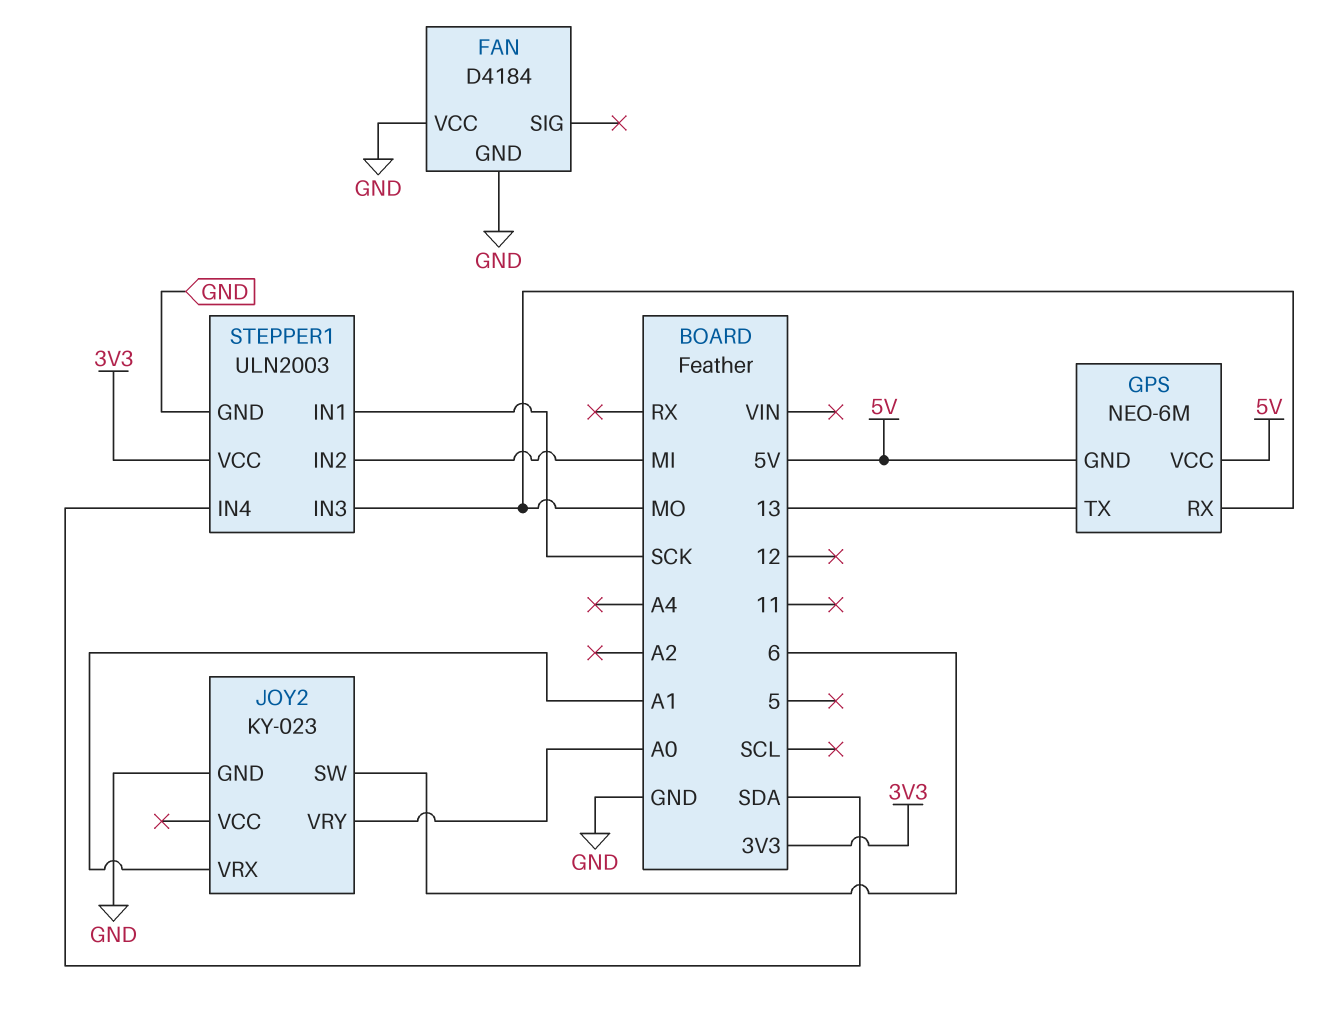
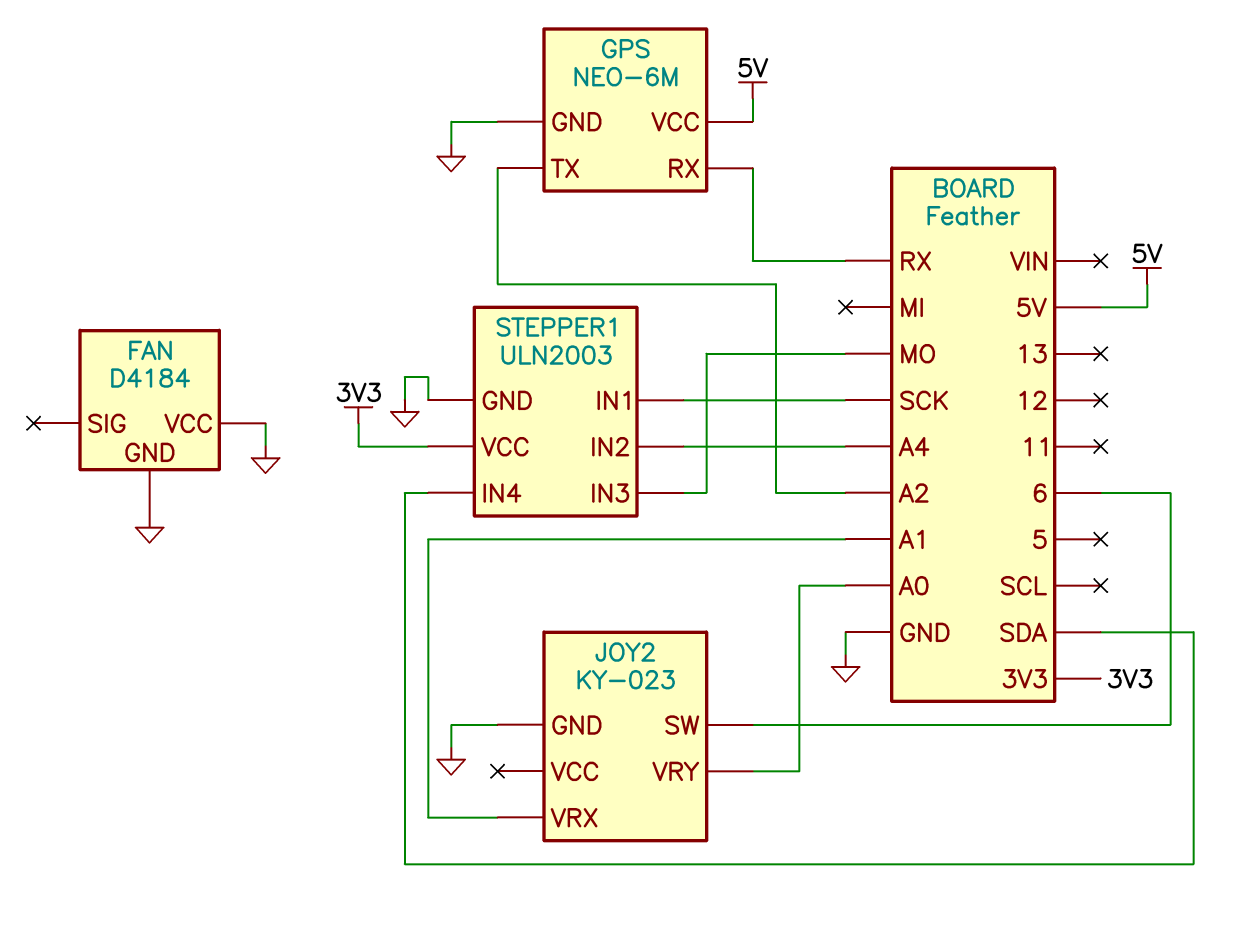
GPS pin GND: 5V -> GND
GPS pin RX: MO -> RX
GPS pin TX: 13 -> A2
STEPPER1 pin IN2: MI -> A4

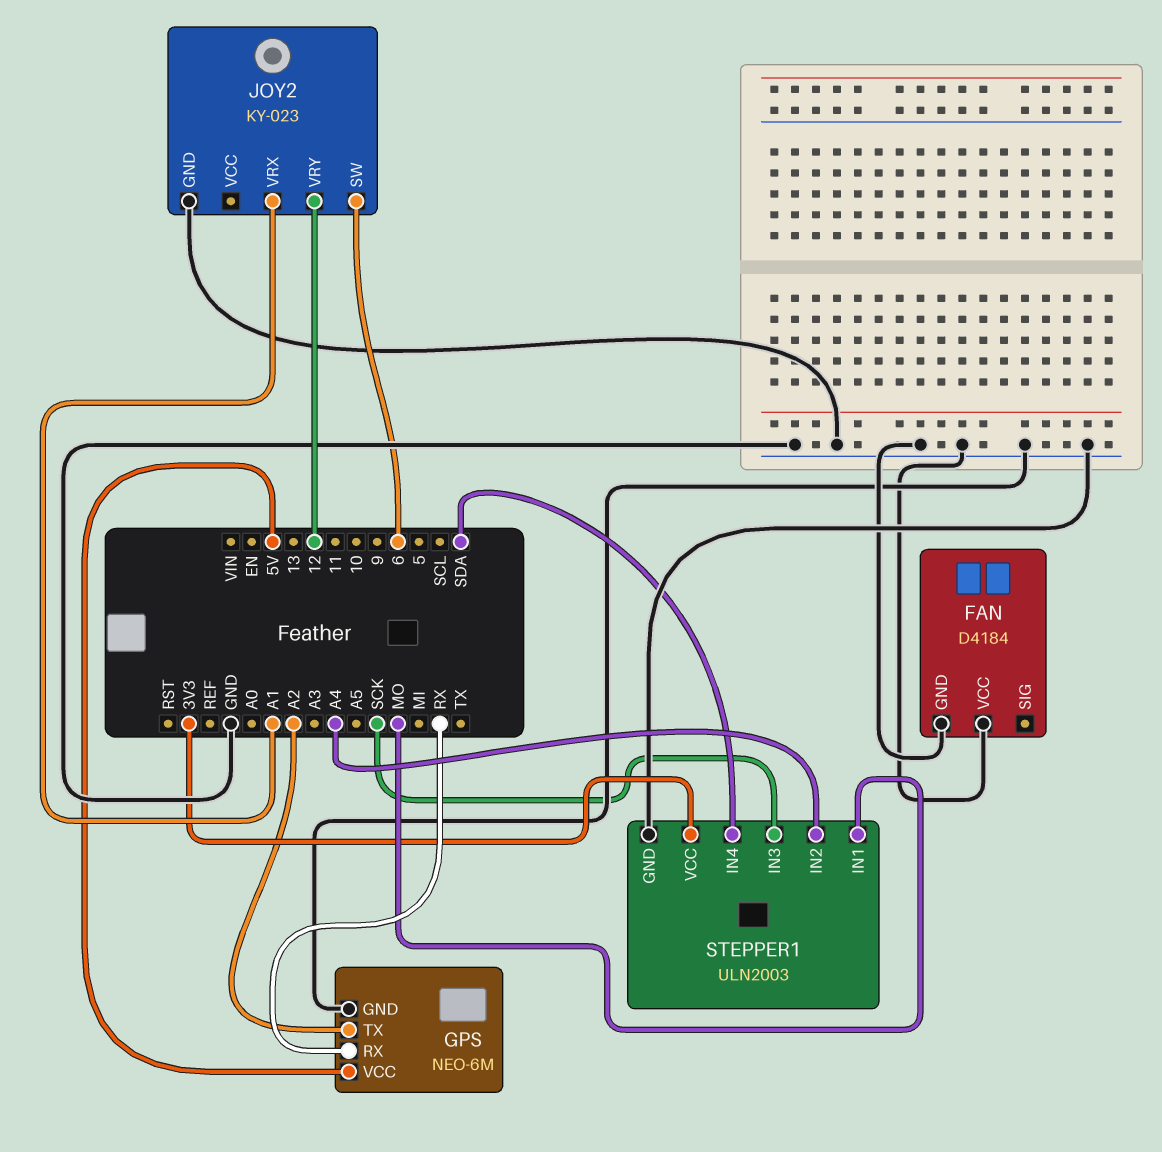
JOY2 pin VRY: A0 -> 12
STEPPER1 pin IN1: SCK -> MO
STEPPER1 pin IN3: MO -> SCK

